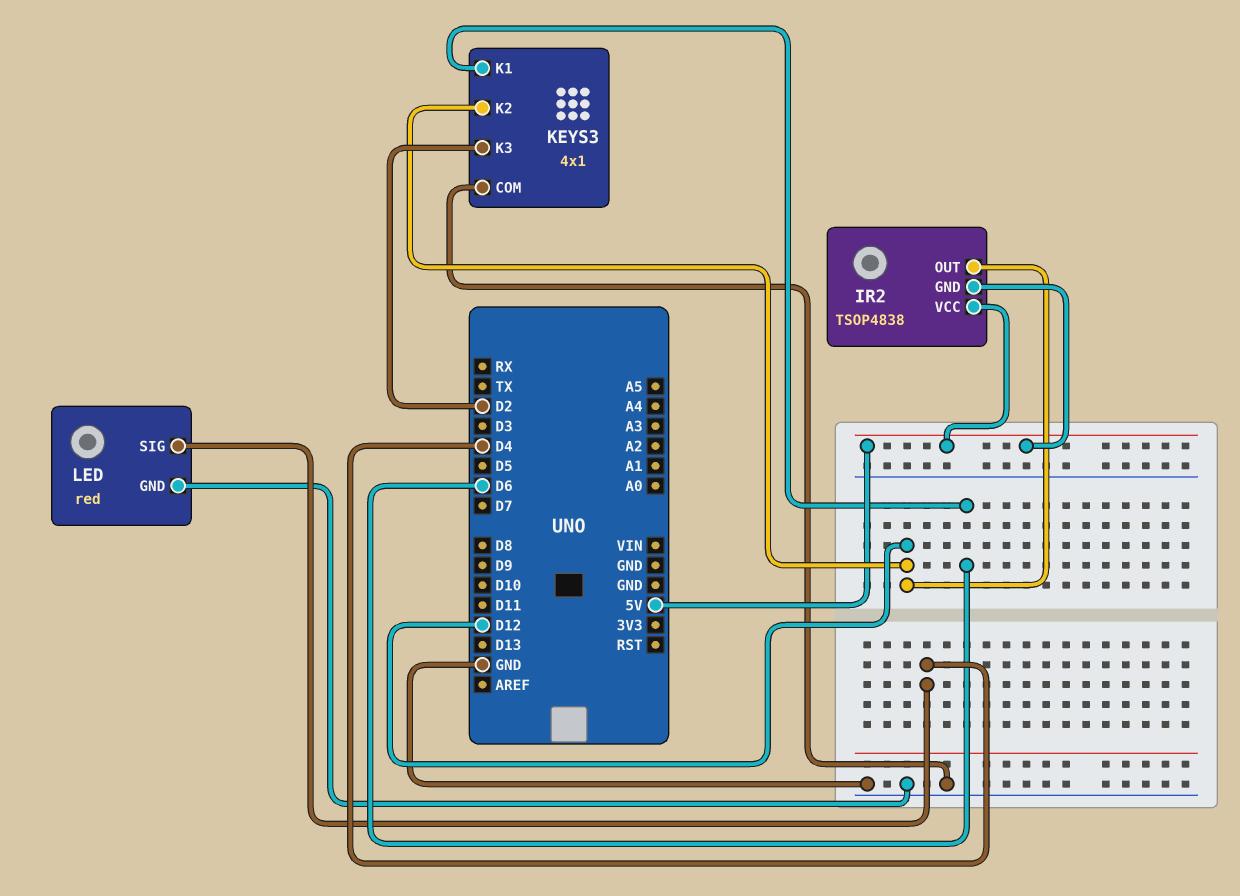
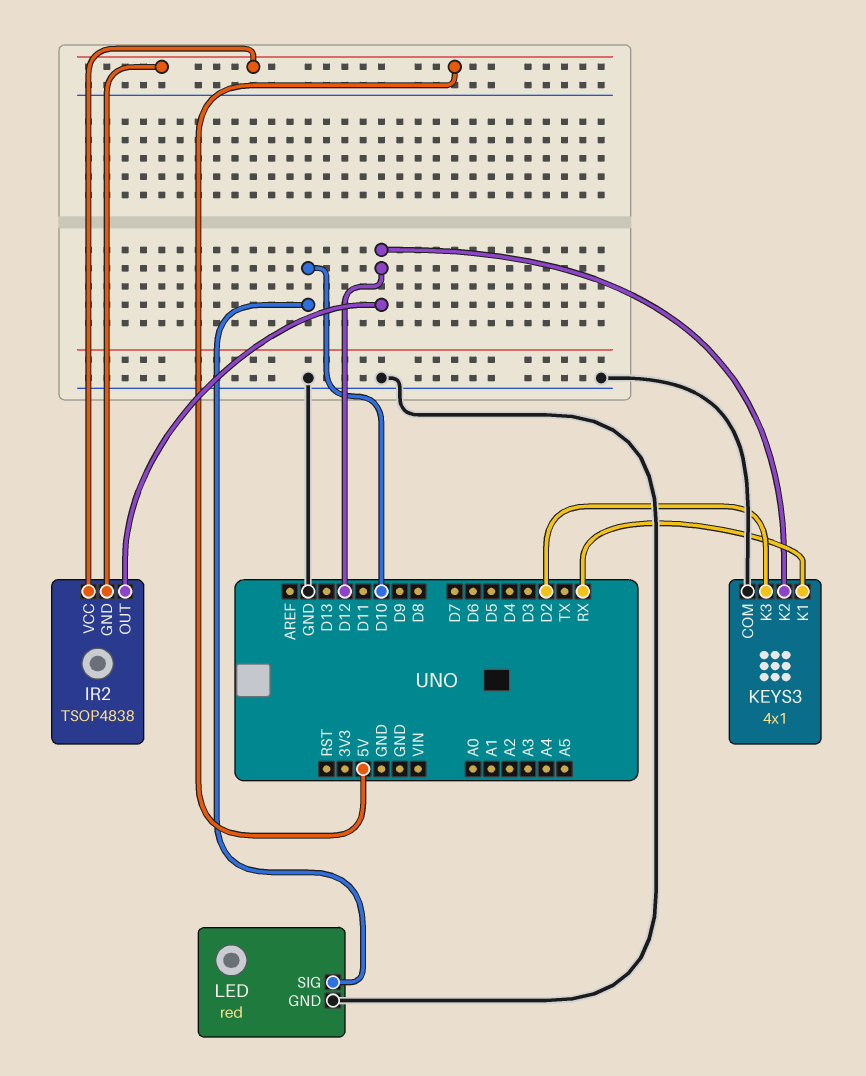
KEYS3 pin K1: D6 -> RX
LED pin SIG: D4 -> D10

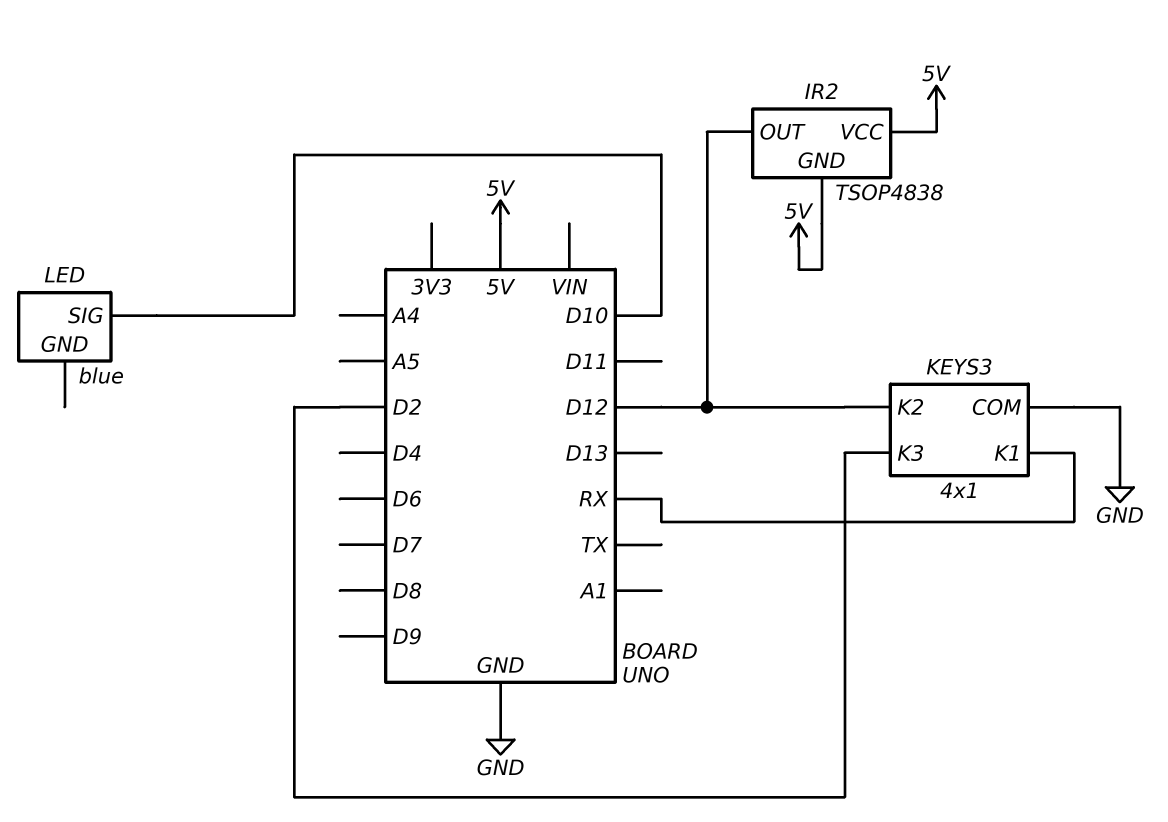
LED: red -> blue
LED pin GND: GND -> none

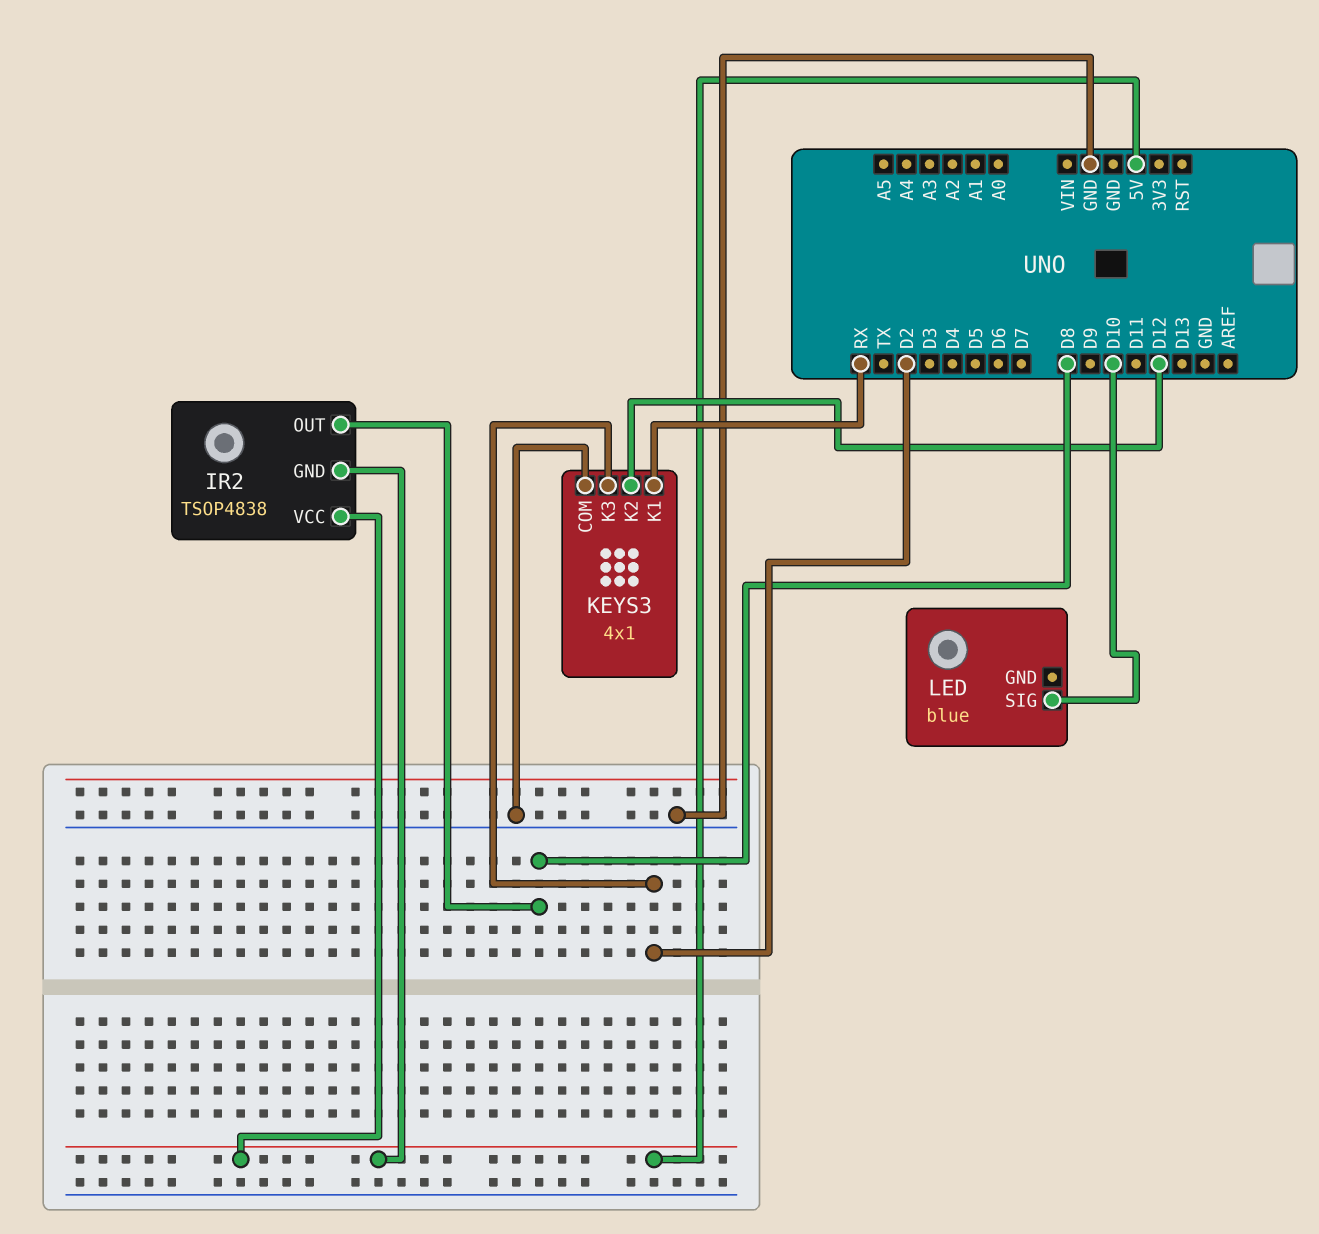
IR2 pin OUT: D12 -> D8

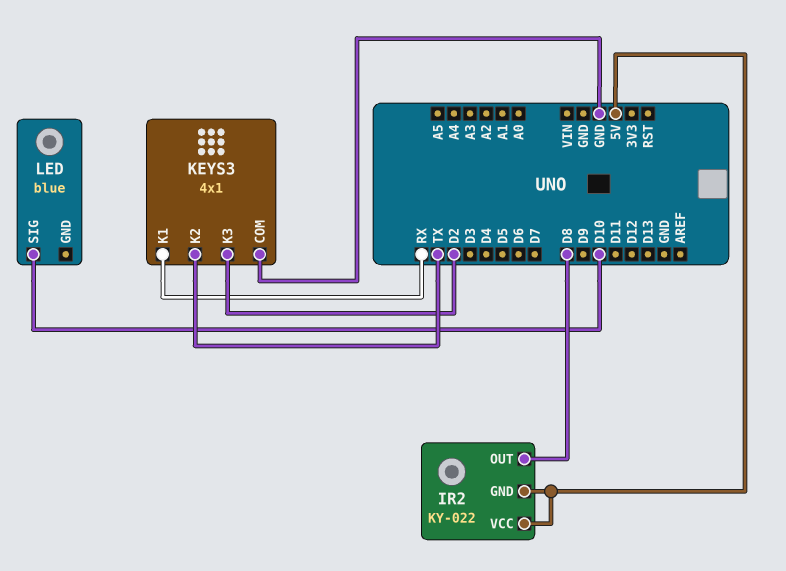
IR2: TSOP4838 -> KY-022
KEYS3 pin K2: D12 -> TX

